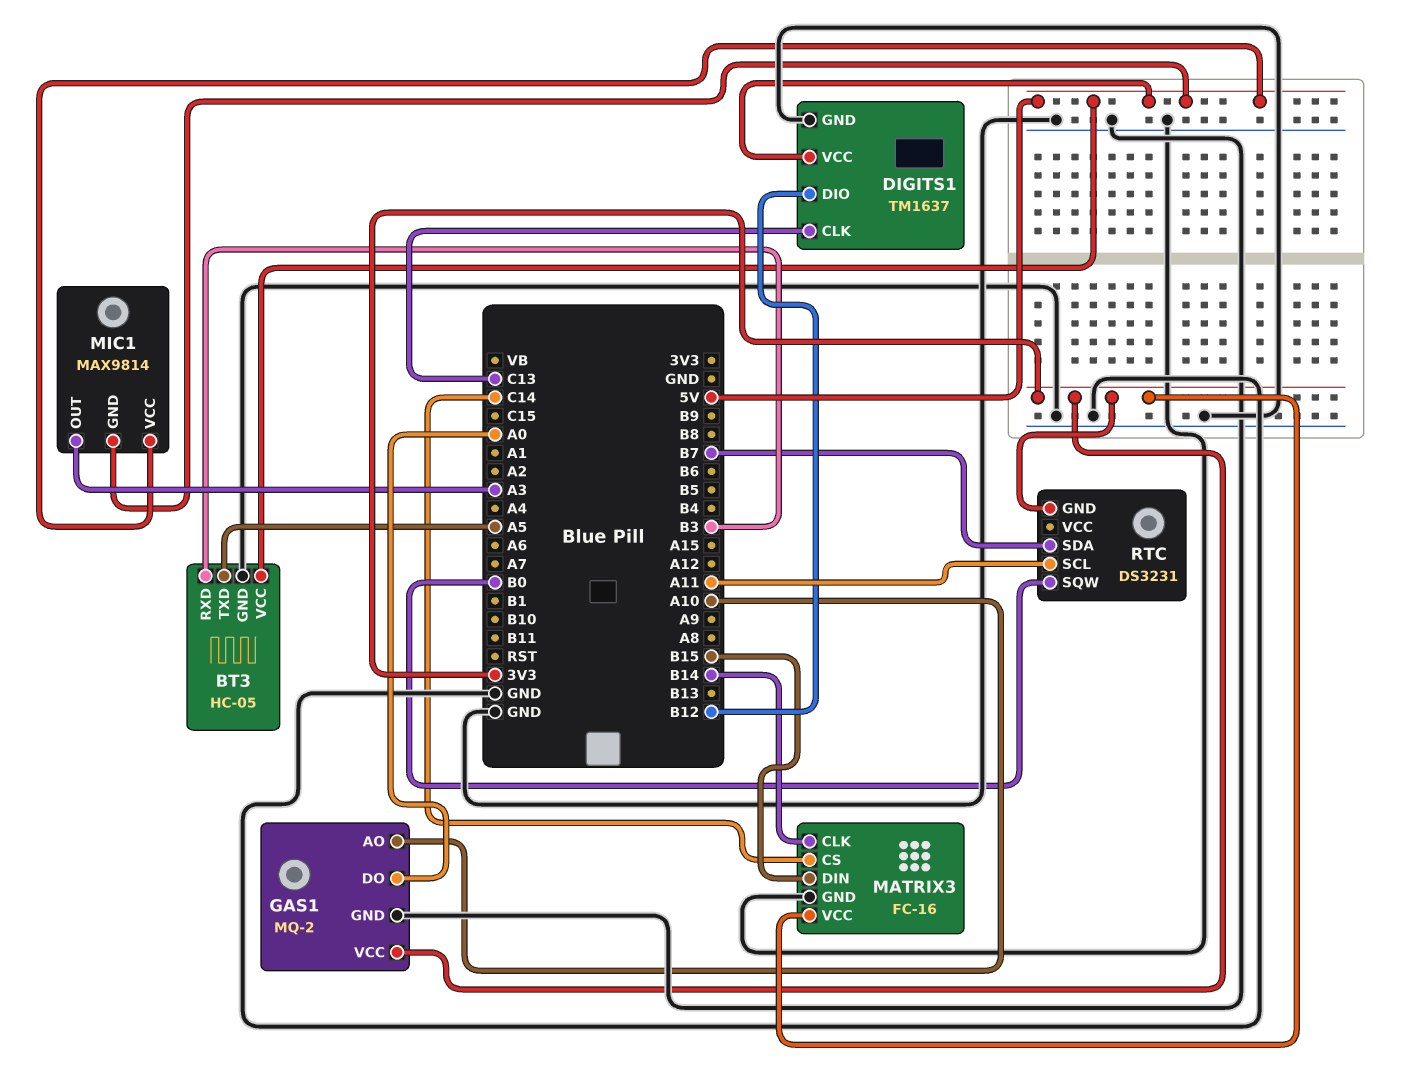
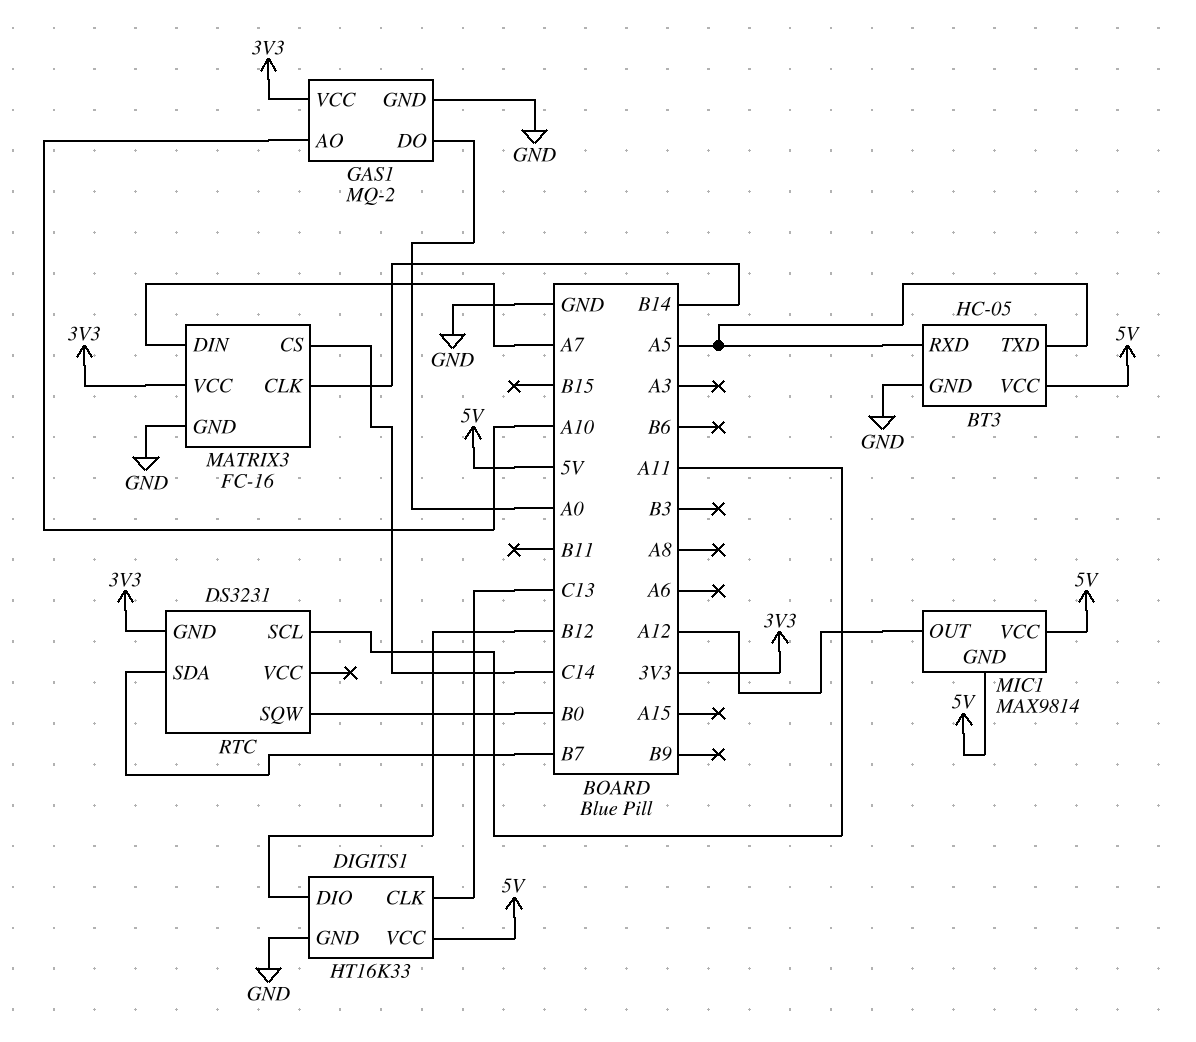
BT3 pin RXD: B3 -> A5
DIGITS1: TM1637 -> HT16K33
MATRIX3 pin DIN: B15 -> A7
MIC1 pin OUT: A3 -> A12

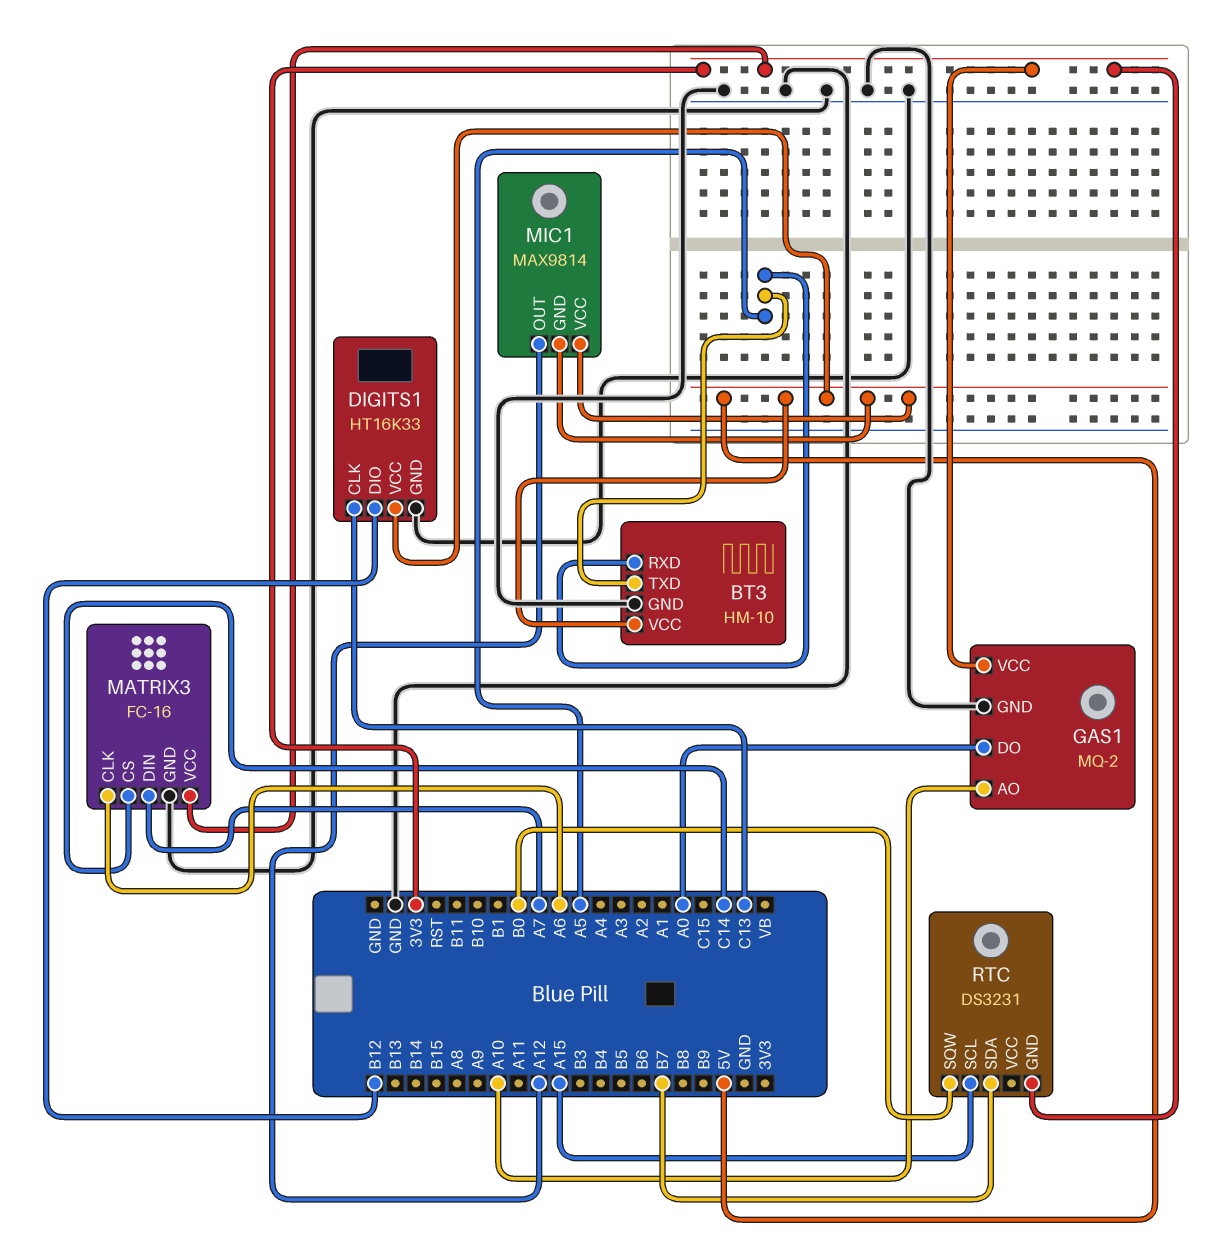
BT3: HC-05 -> HM-10
MATRIX3 pin CLK: B14 -> A6
RTC pin SCL: A11 -> A15

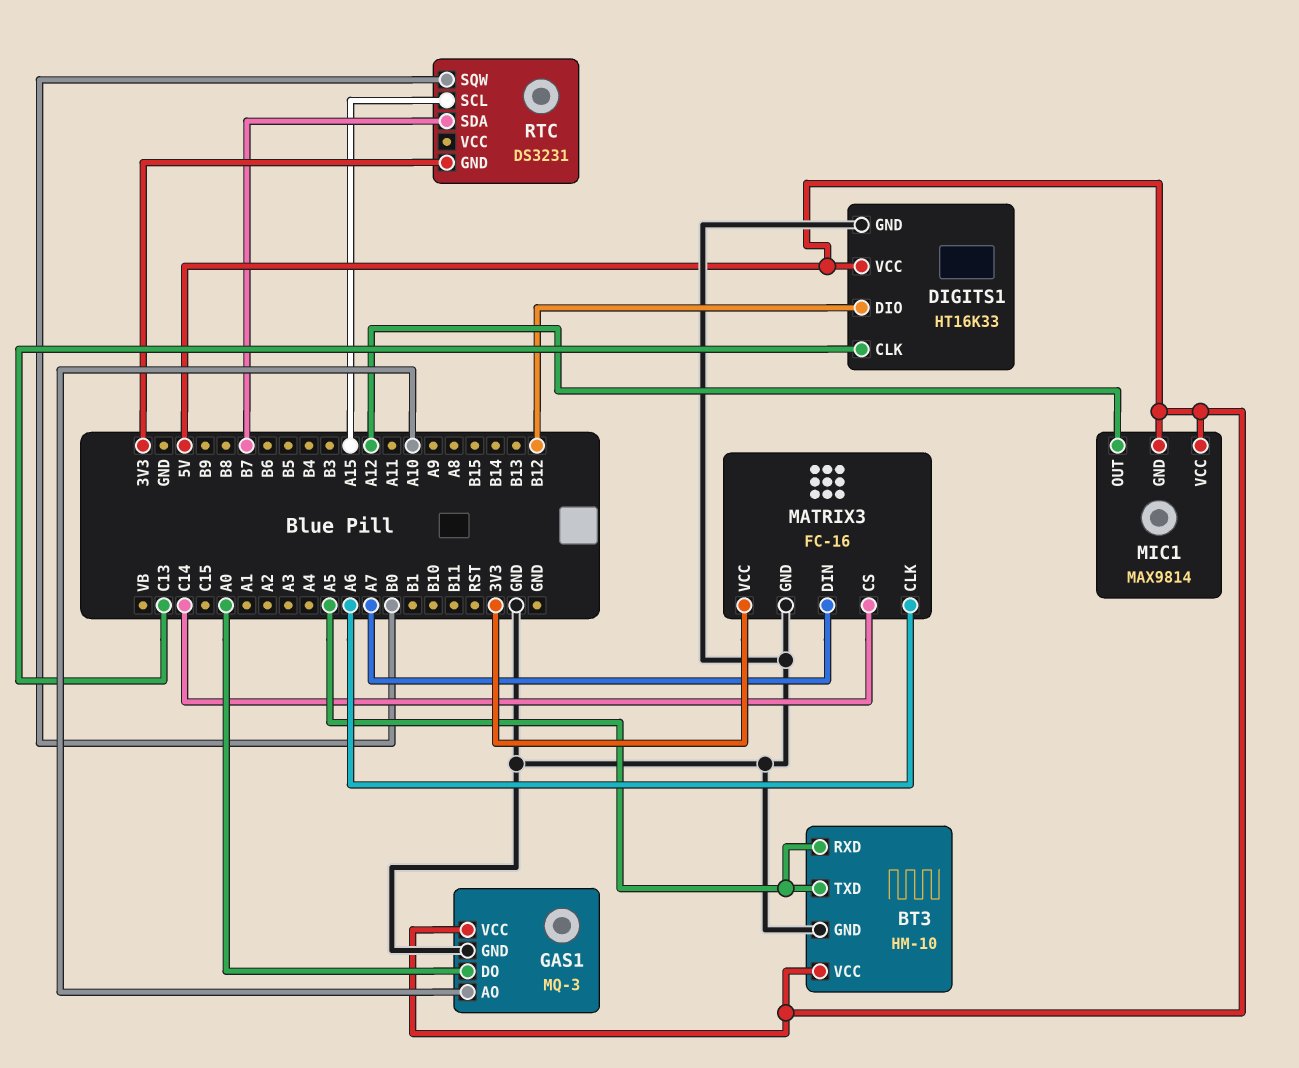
GAS1: MQ-2 -> MQ-3
GAS1 pin VCC: 3V3 -> 5V

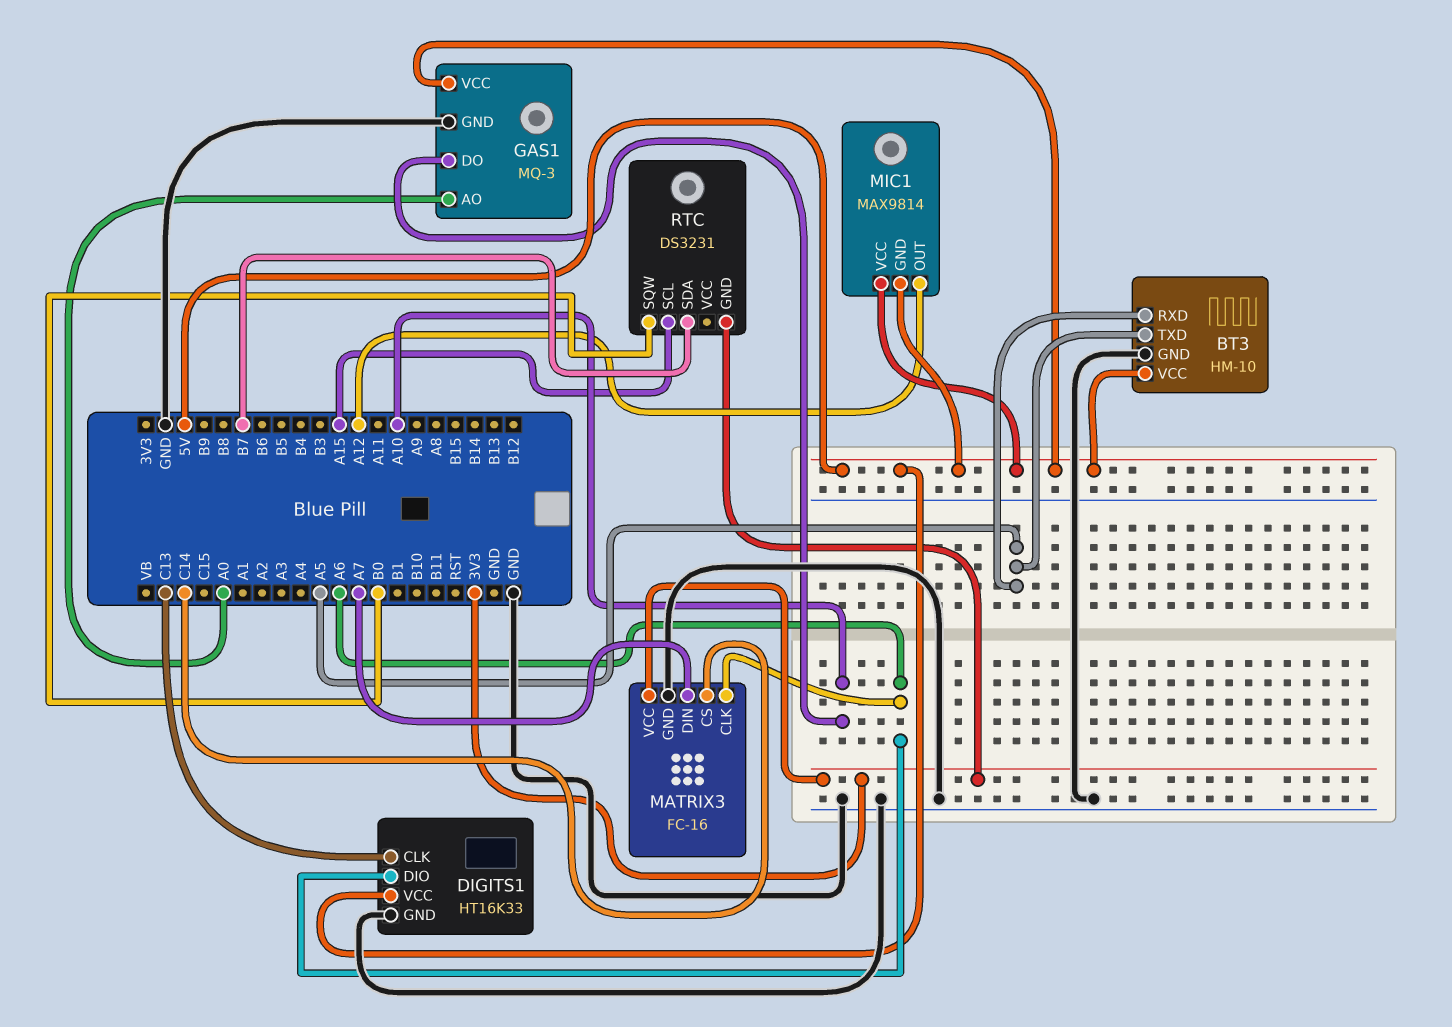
DIGITS1 pin DIO: B12 -> A6
GAS1 pin AO: A10 -> A0
GAS1 pin DO: A0 -> A10

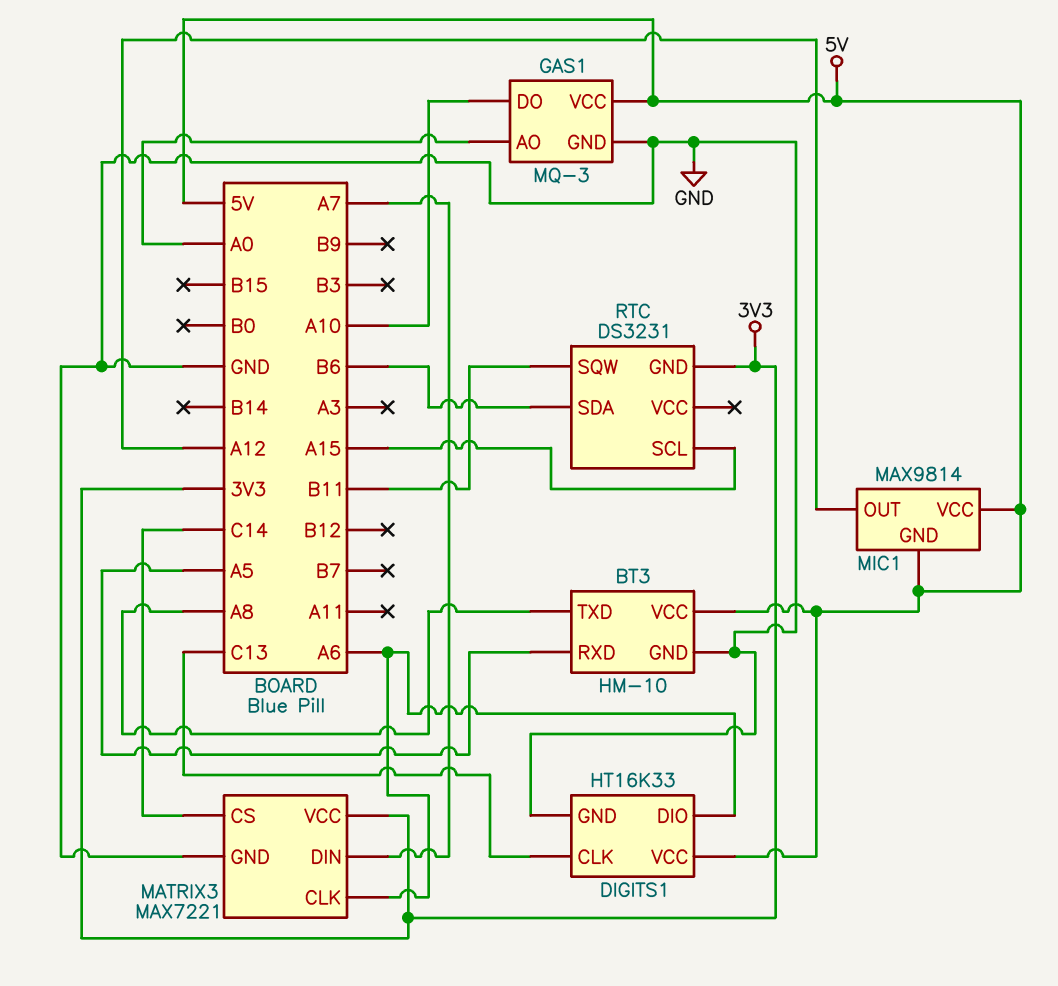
BT3 pin TXD: A5 -> A8
MATRIX3: FC-16 -> MAX7221
RTC pin SDA: B7 -> B6
RTC pin SQW: B0 -> B11

